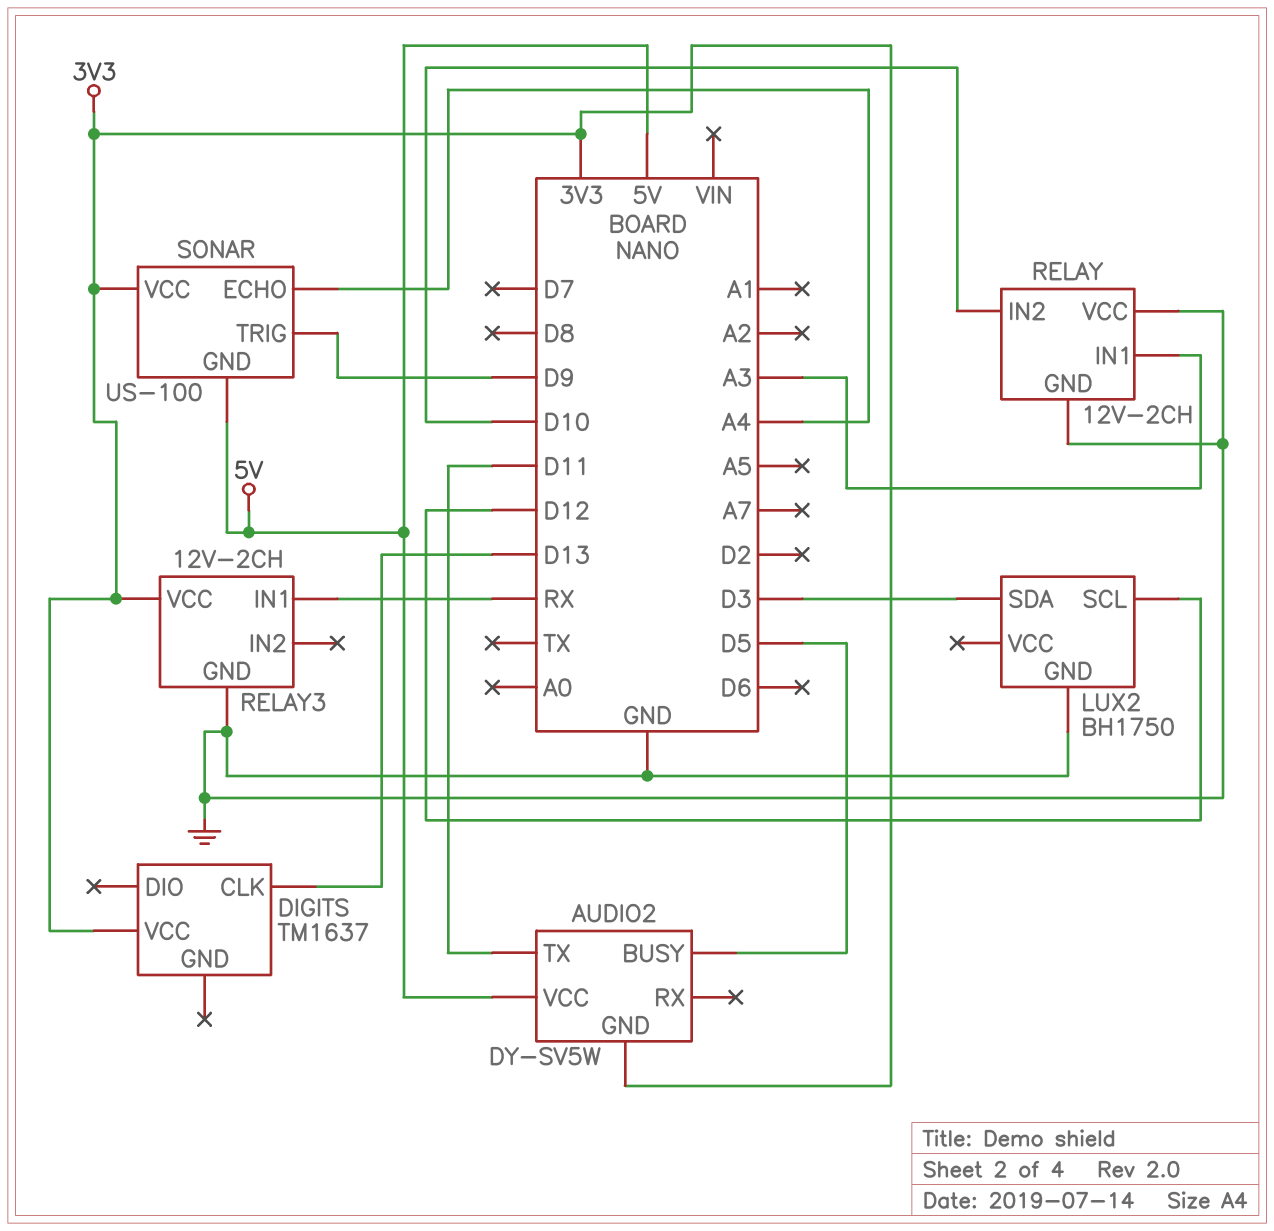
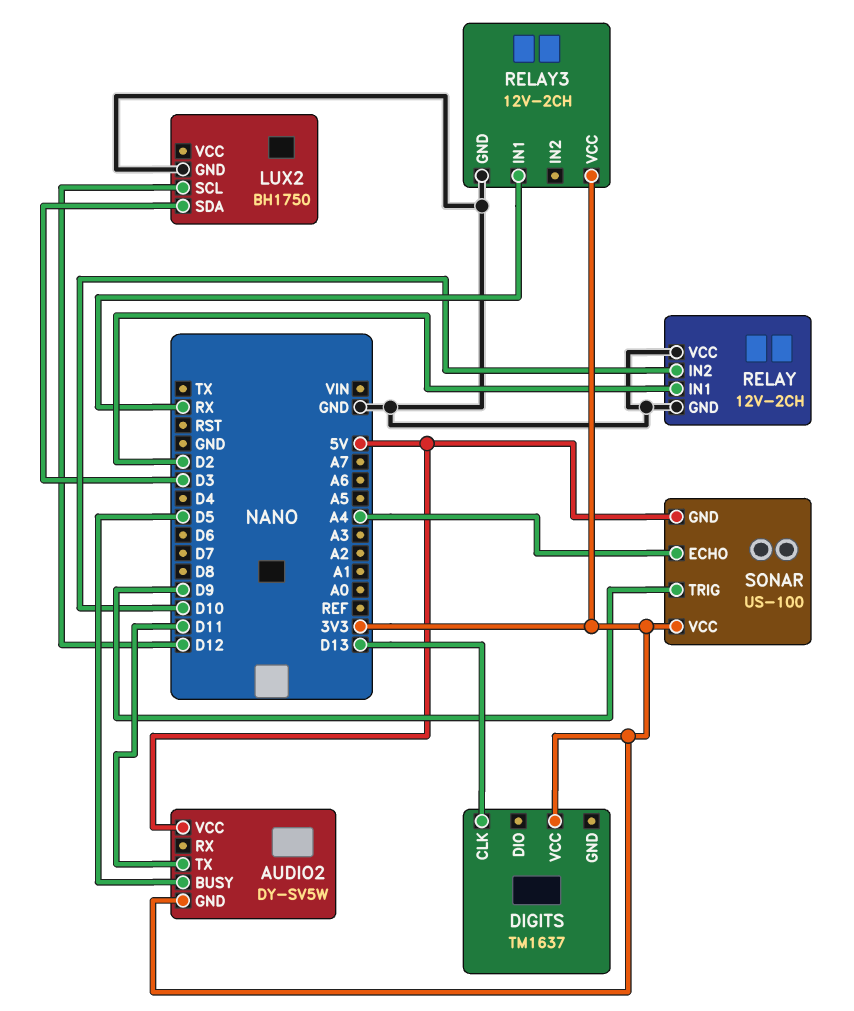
RELAY pin IN1: A3 -> D2

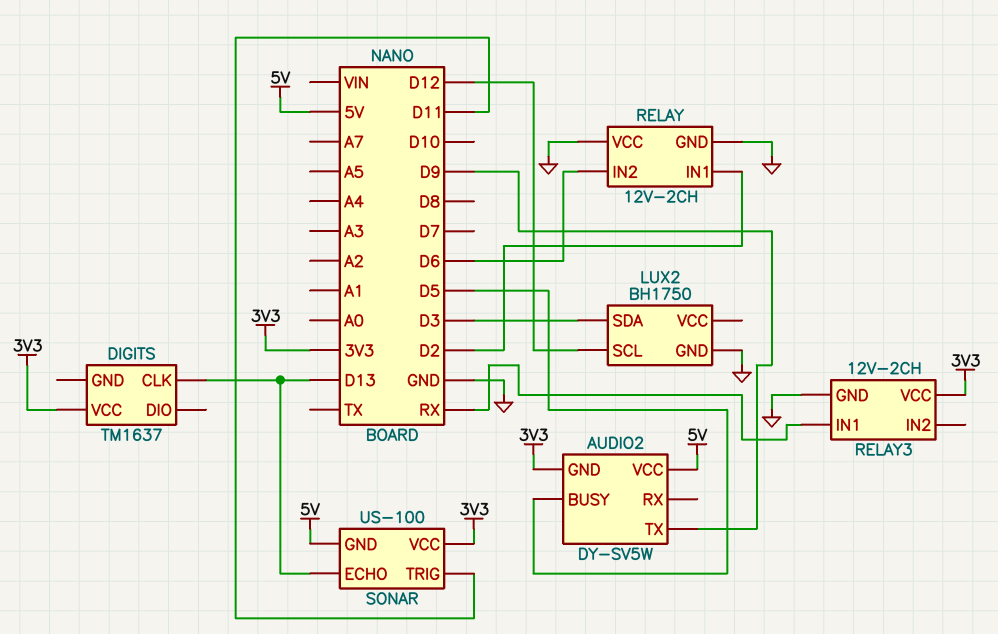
AUDIO2 pin TX: D11 -> D9
RELAY pin IN2: D10 -> D6
SONAR pin ECHO: A4 -> D13
SONAR pin TRIG: D9 -> D11

